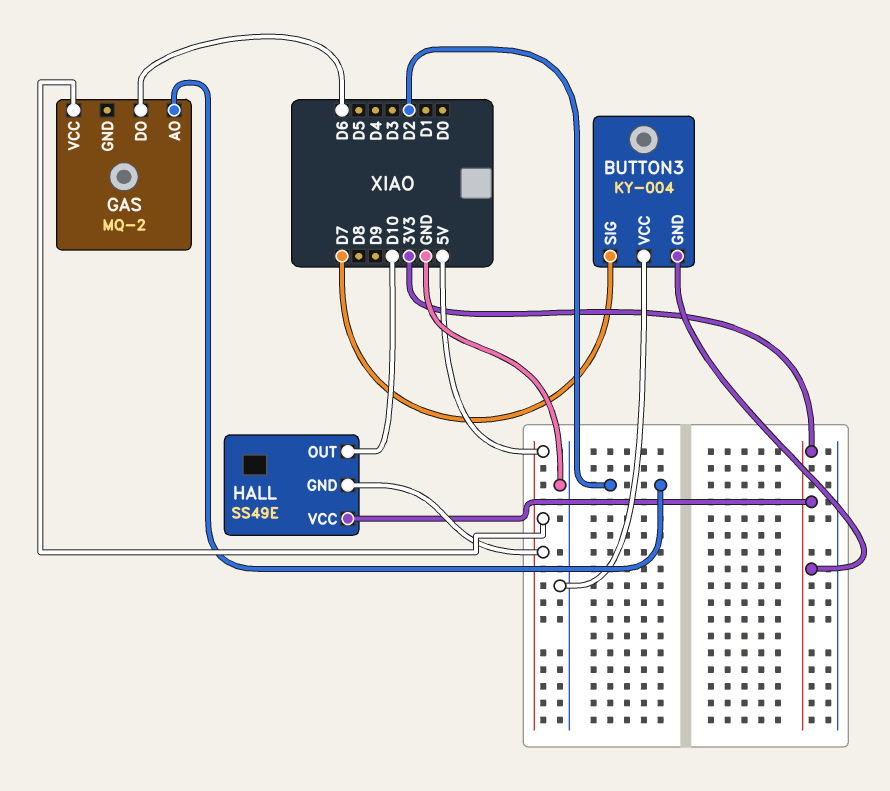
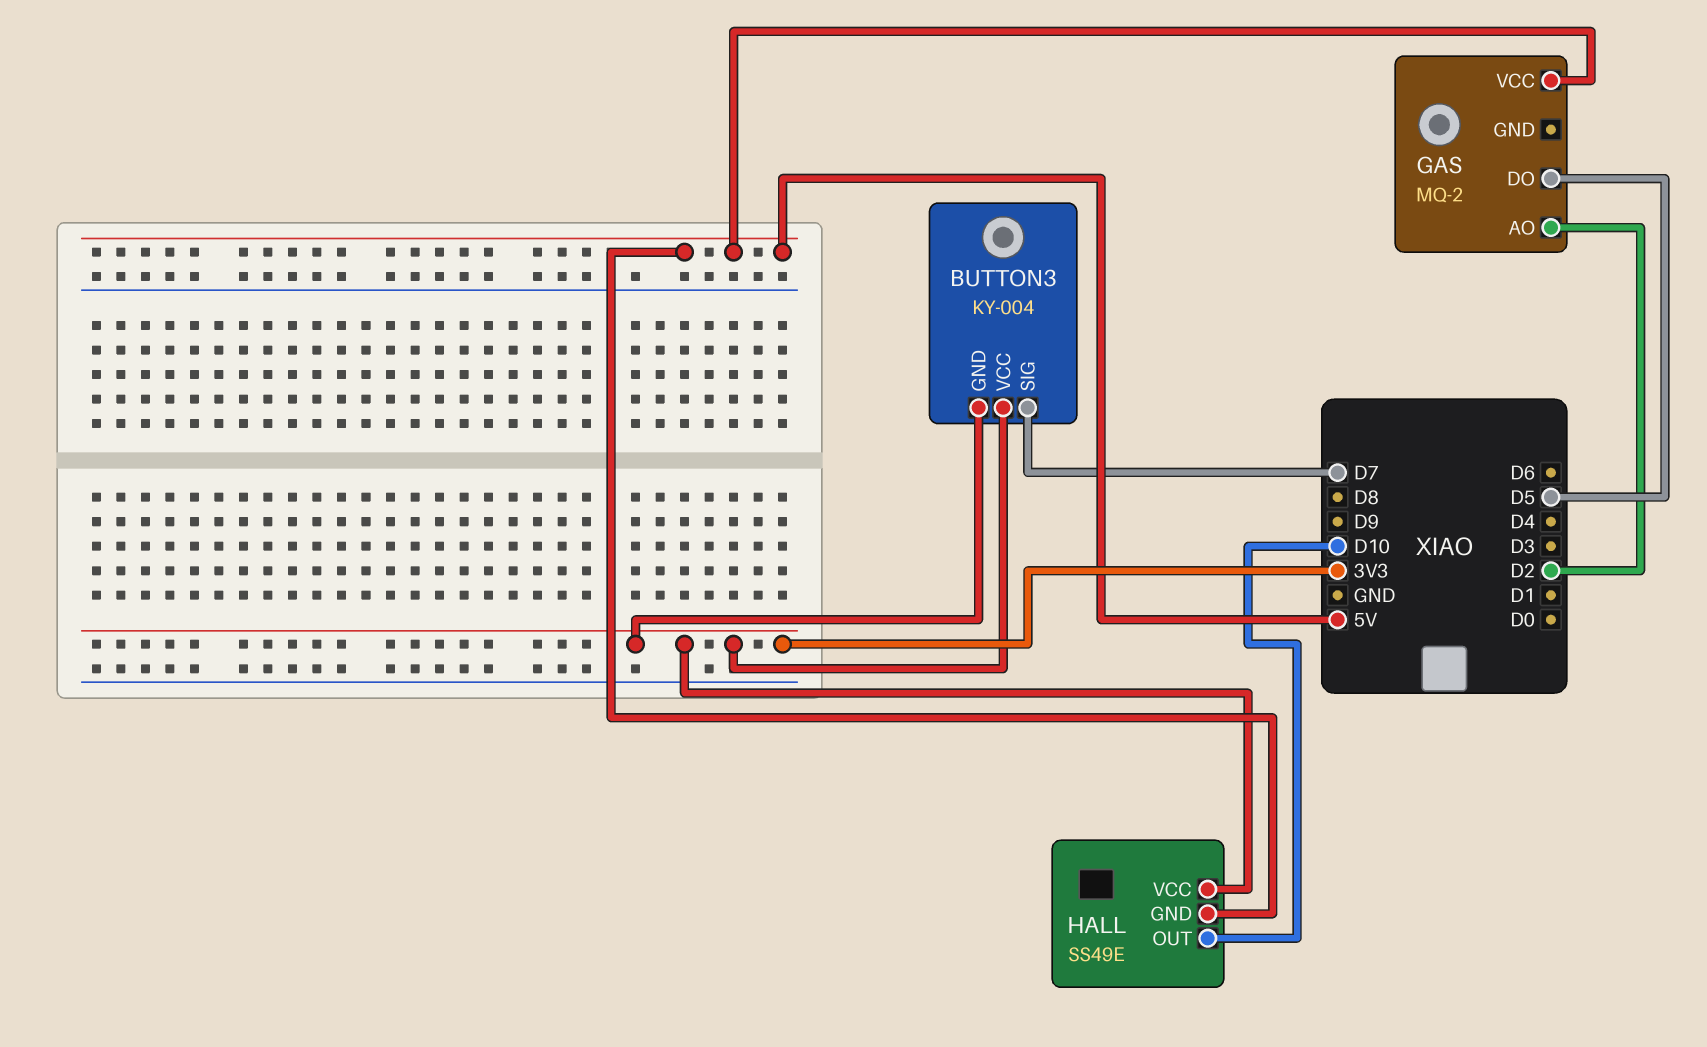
BUTTON3 pin VCC: GND -> 3V3
GAS pin DO: D6 -> D5

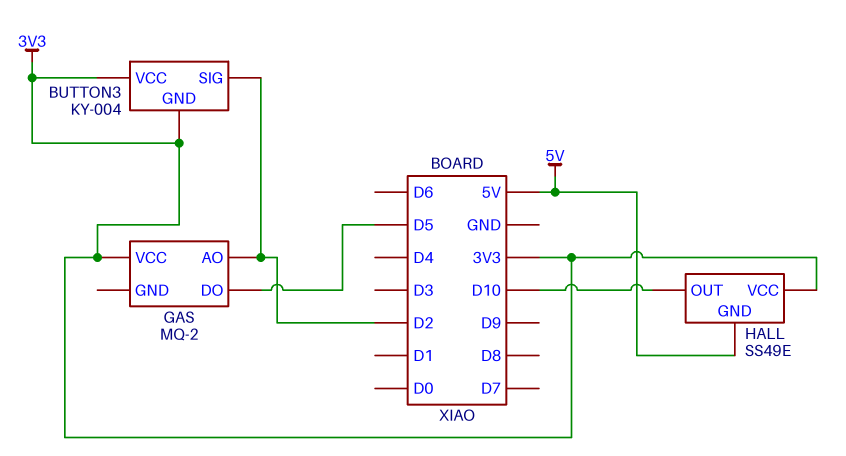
BUTTON3 pin SIG: D7 -> D2
GAS pin VCC: 5V -> 3V3

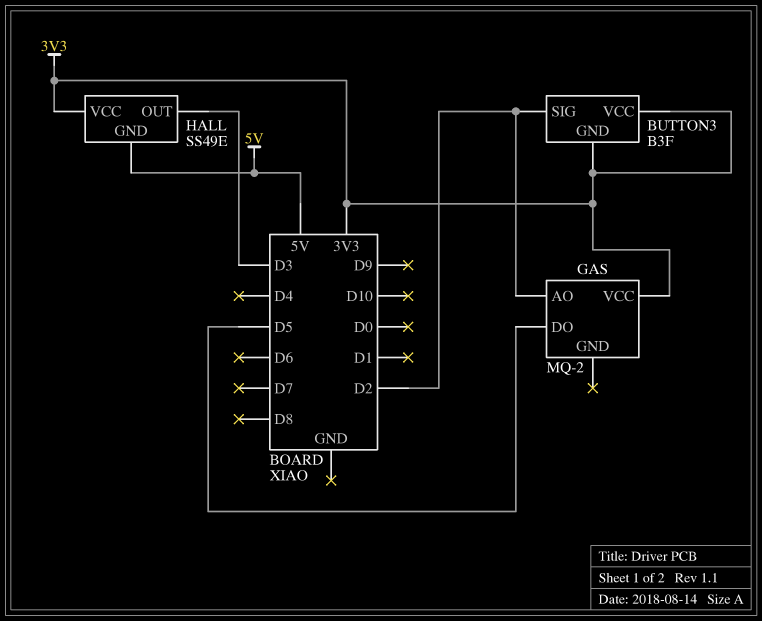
BUTTON3: KY-004 -> B3F
HALL pin OUT: D10 -> D3

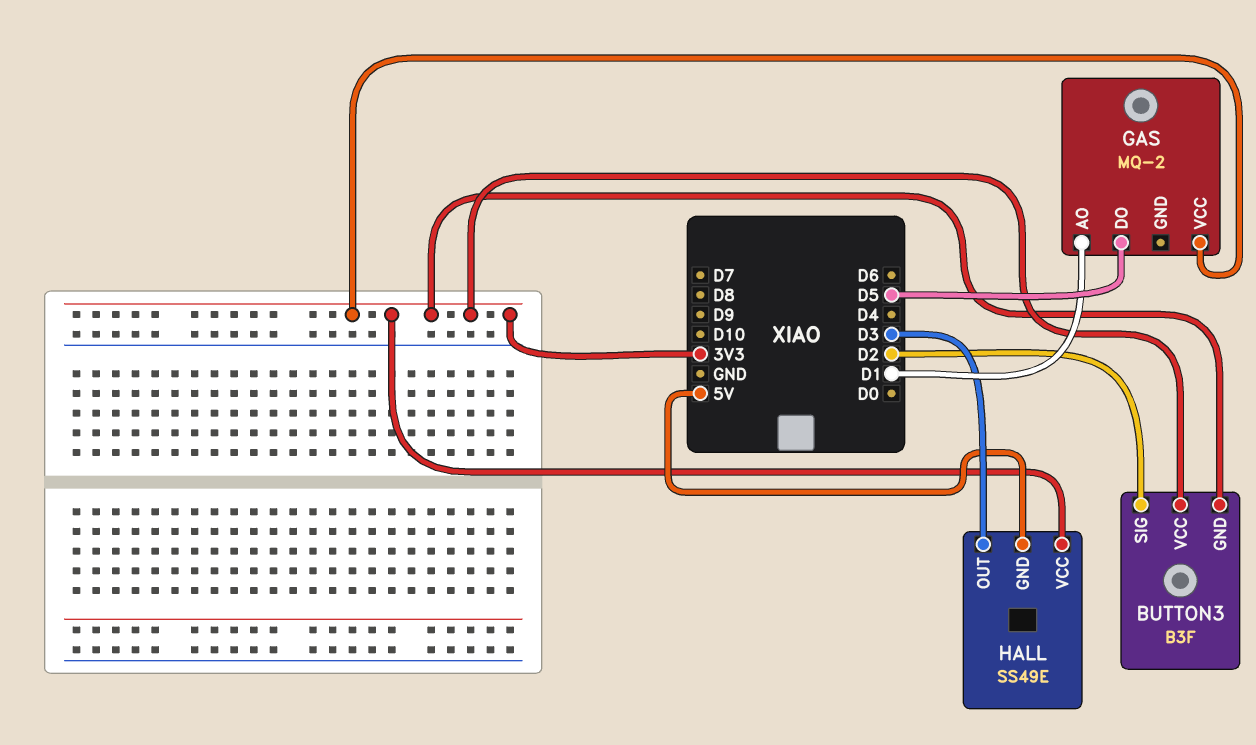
GAS pin AO: D2 -> D1

